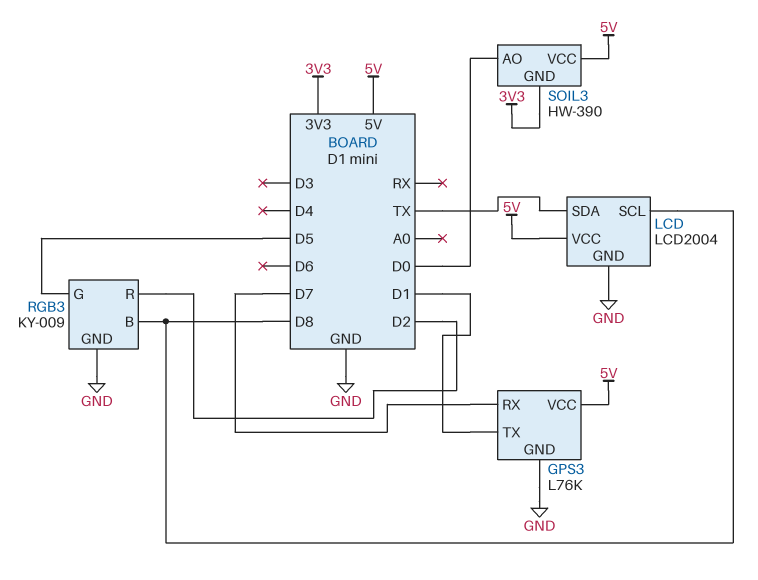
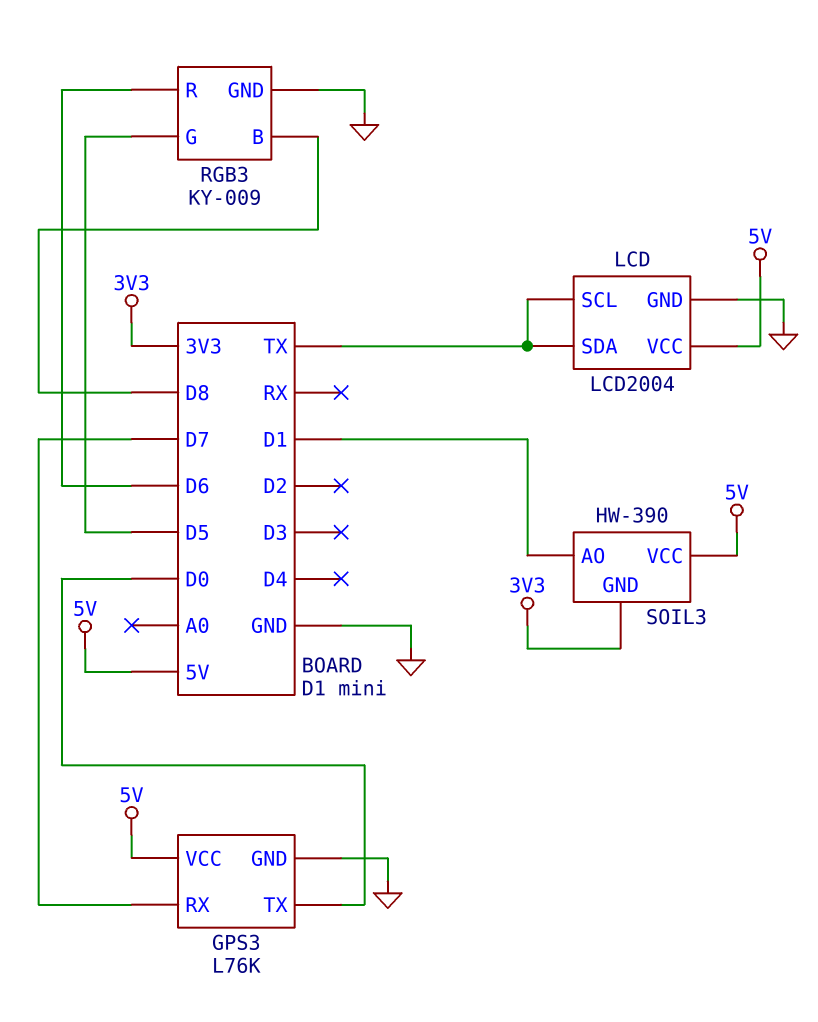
GPS3 pin TX: D1 -> D0
LCD pin SCL: D8 -> TX
RGB3 pin R: D2 -> D6
SOIL3 pin AO: D0 -> D1

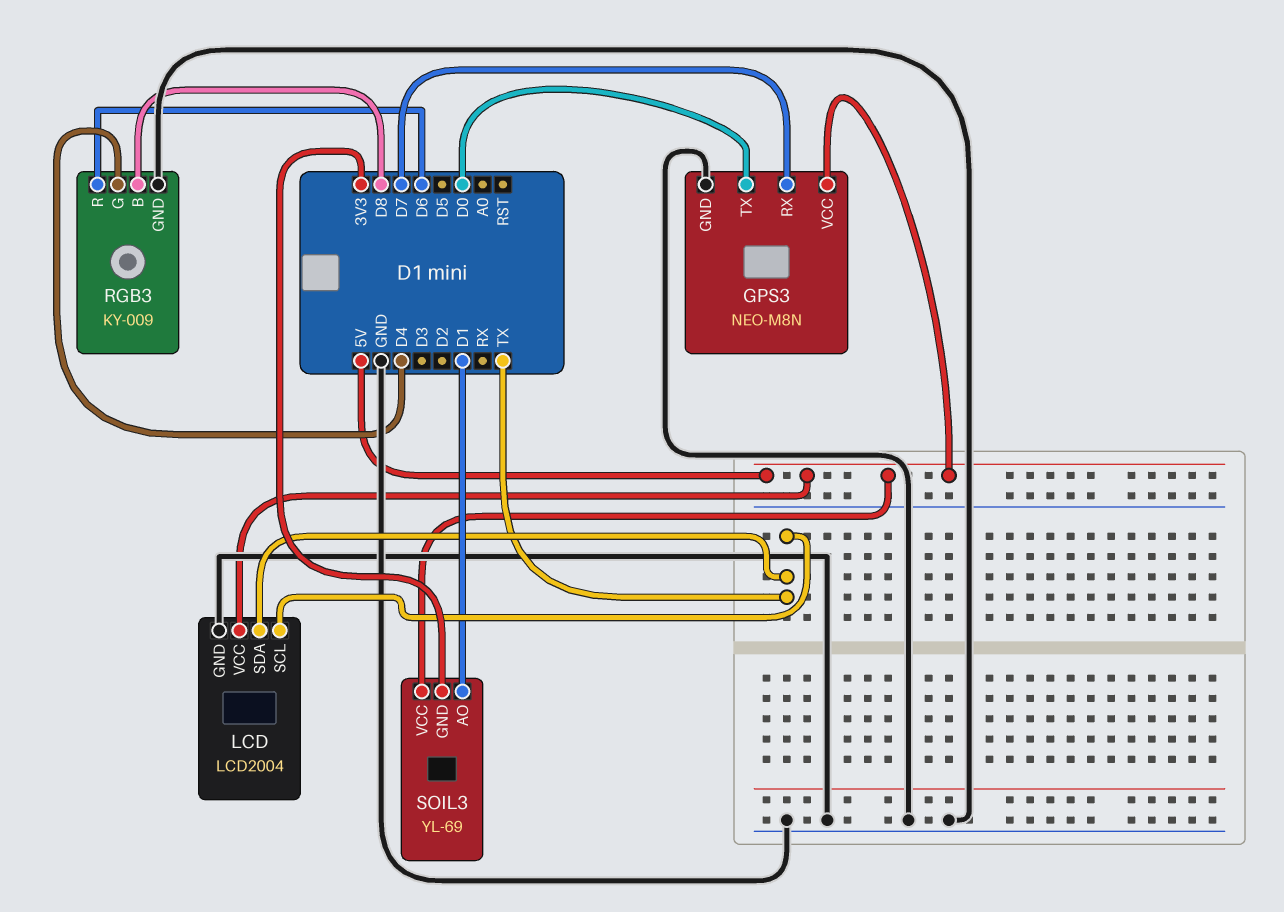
GPS3: L76K -> NEO-M8N
RGB3 pin G: D5 -> D4
SOIL3: HW-390 -> YL-69

